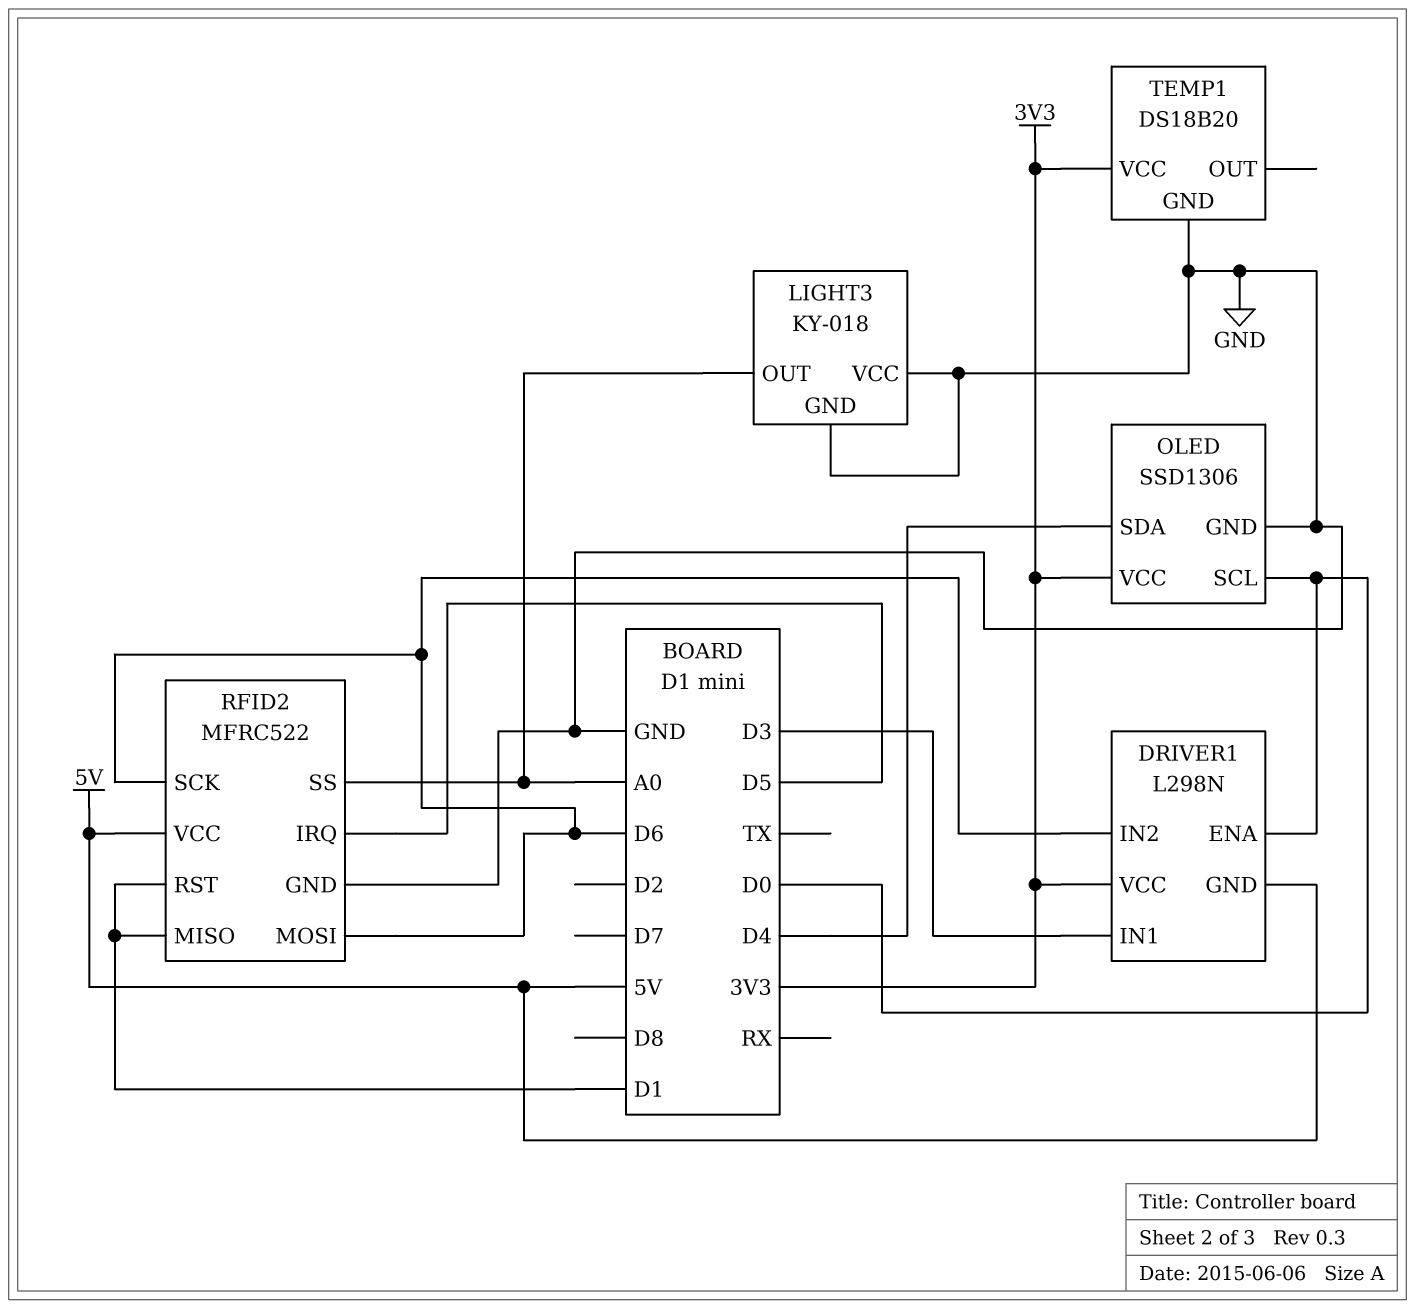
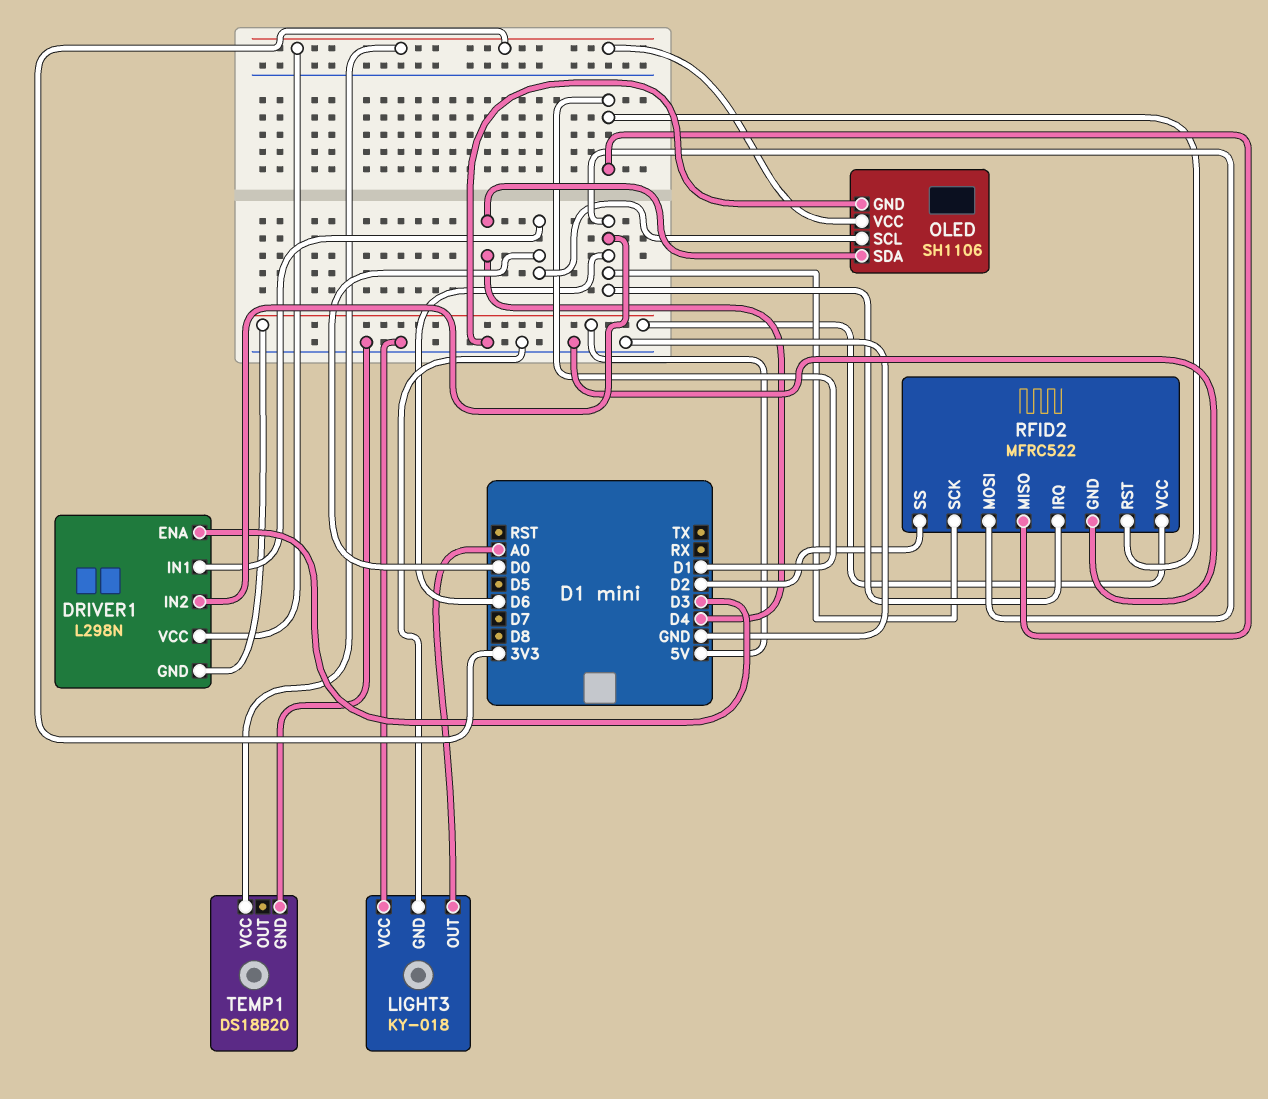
DRIVER1 pin ENA: D0 -> D3
DRIVER1 pin IN1: D3 -> D0
OLED: SSD1306 -> SH1106
RFID2 pin IRQ: D5 -> D6
RFID2 pin SS: A0 -> D2

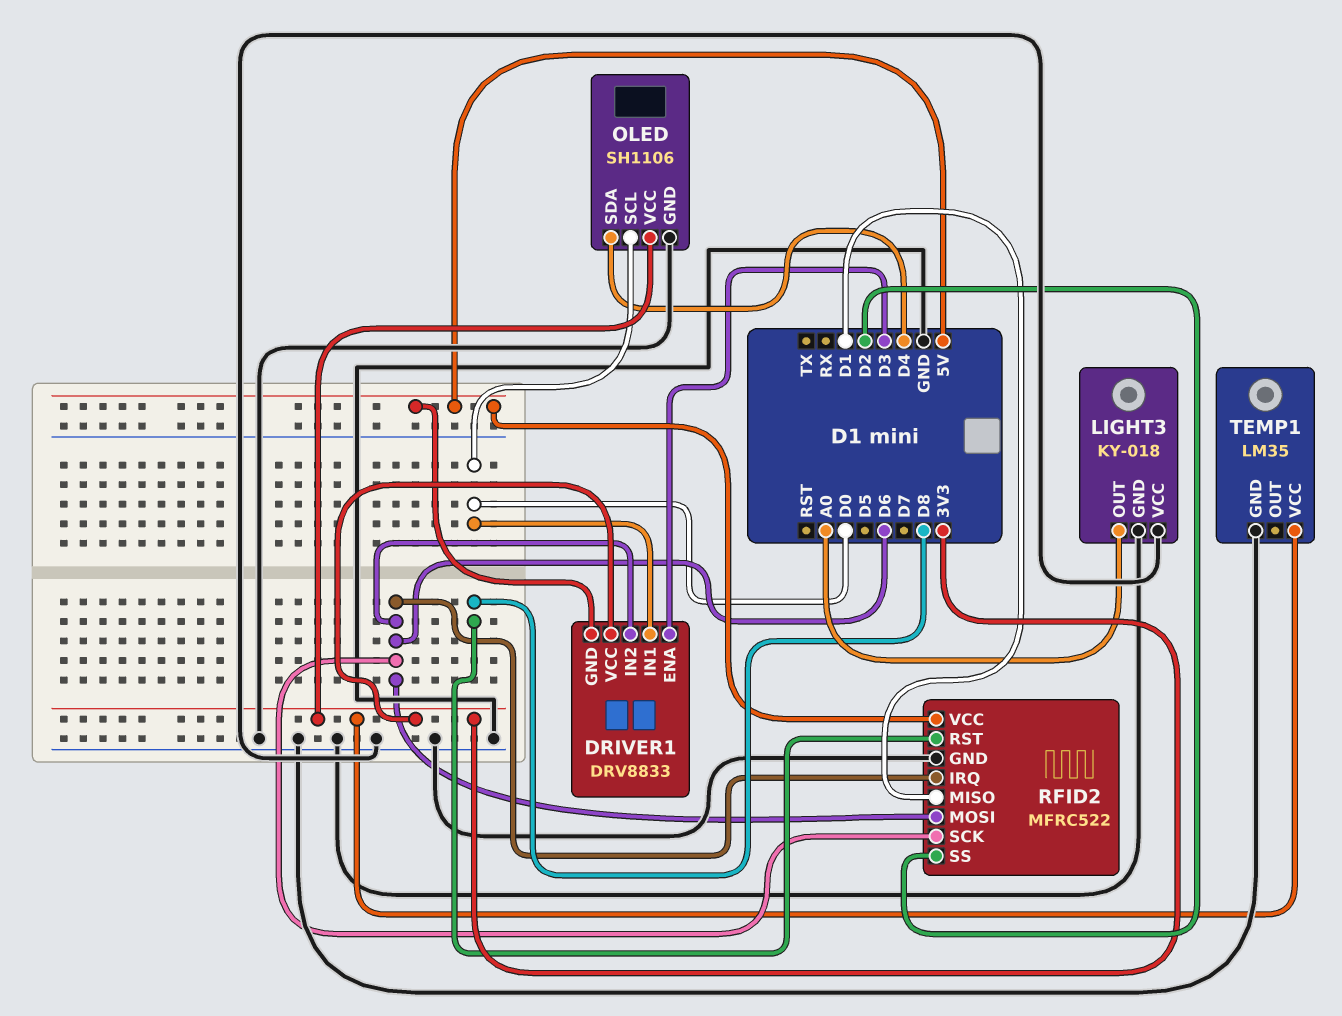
DRIVER1: L298N -> DRV8833
RFID2 pin RST: D1 -> D8
TEMP1: DS18B20 -> LM35

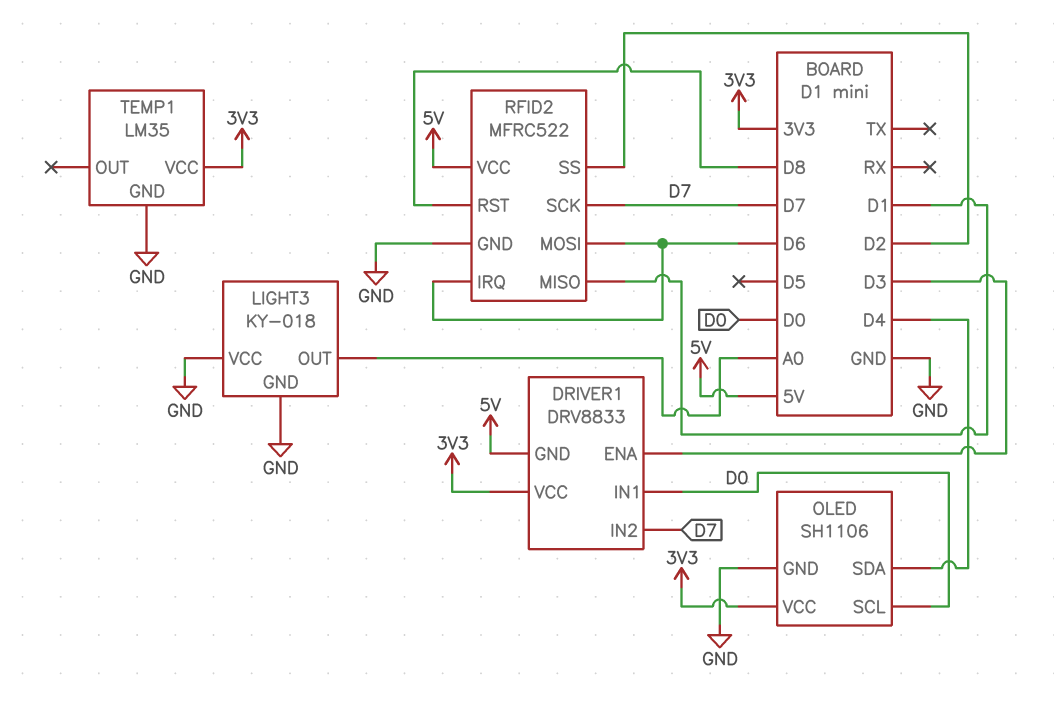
DRIVER1 pin IN2: D6 -> D7
RFID2 pin SCK: D6 -> D7

